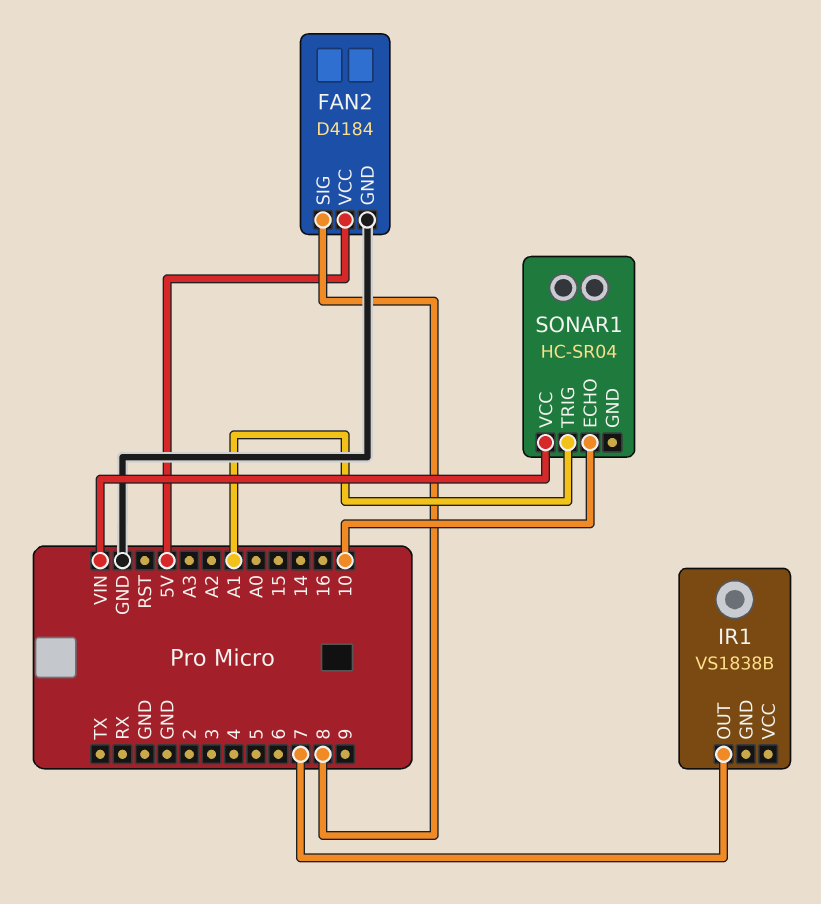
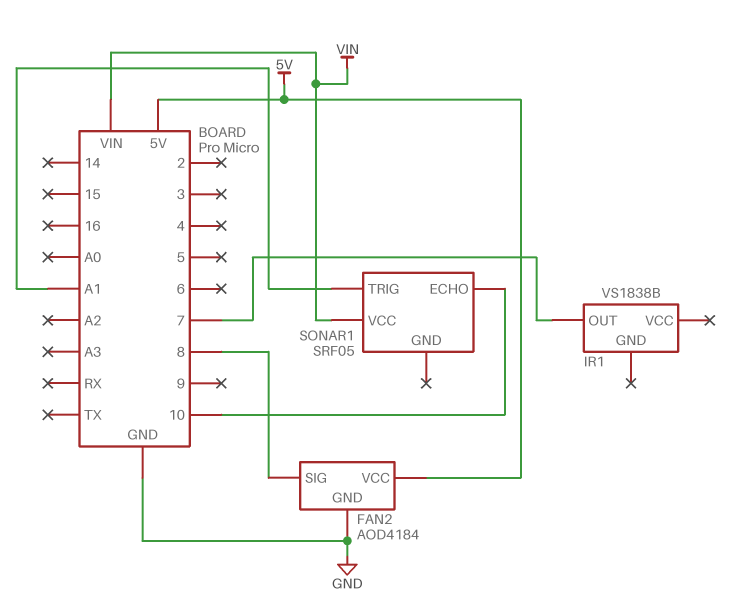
FAN2: D4184 -> AOD4184
SONAR1: HC-SR04 -> SRF05

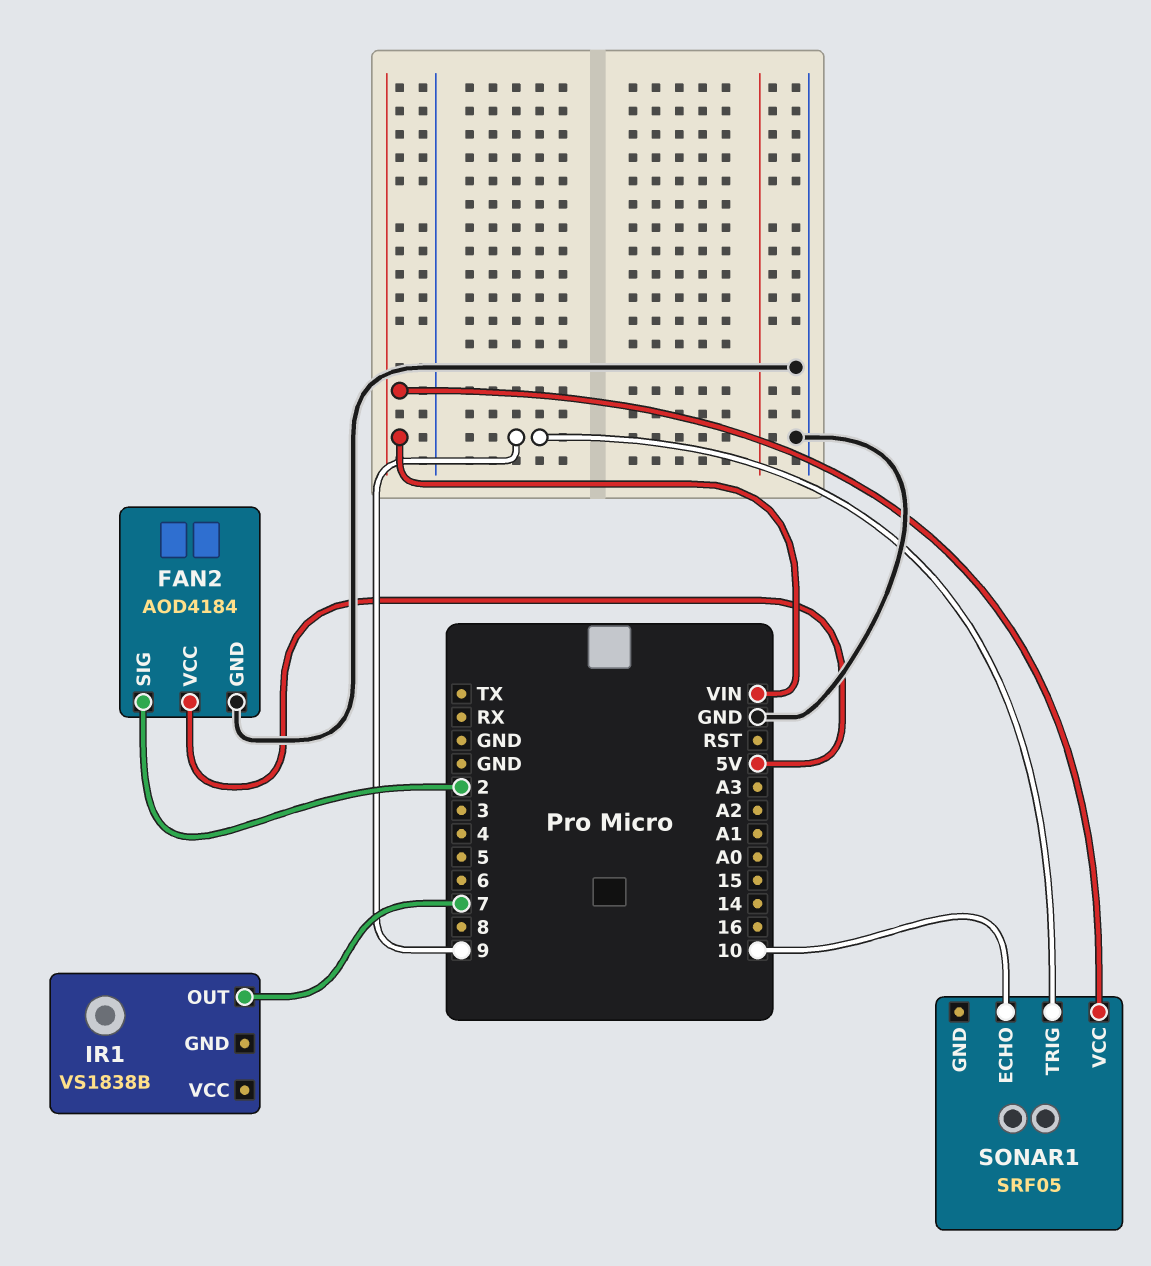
FAN2 pin SIG: 8 -> 2
SONAR1 pin TRIG: A1 -> 9

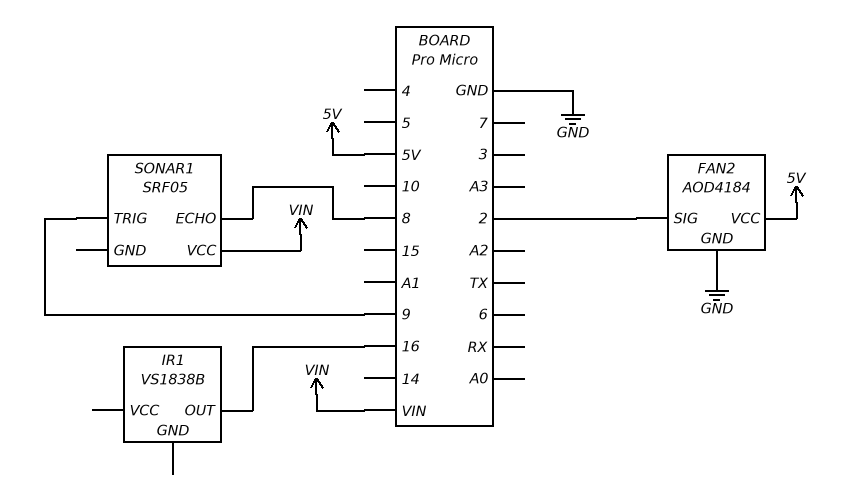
IR1 pin OUT: 7 -> 16
SONAR1 pin ECHO: 10 -> 8

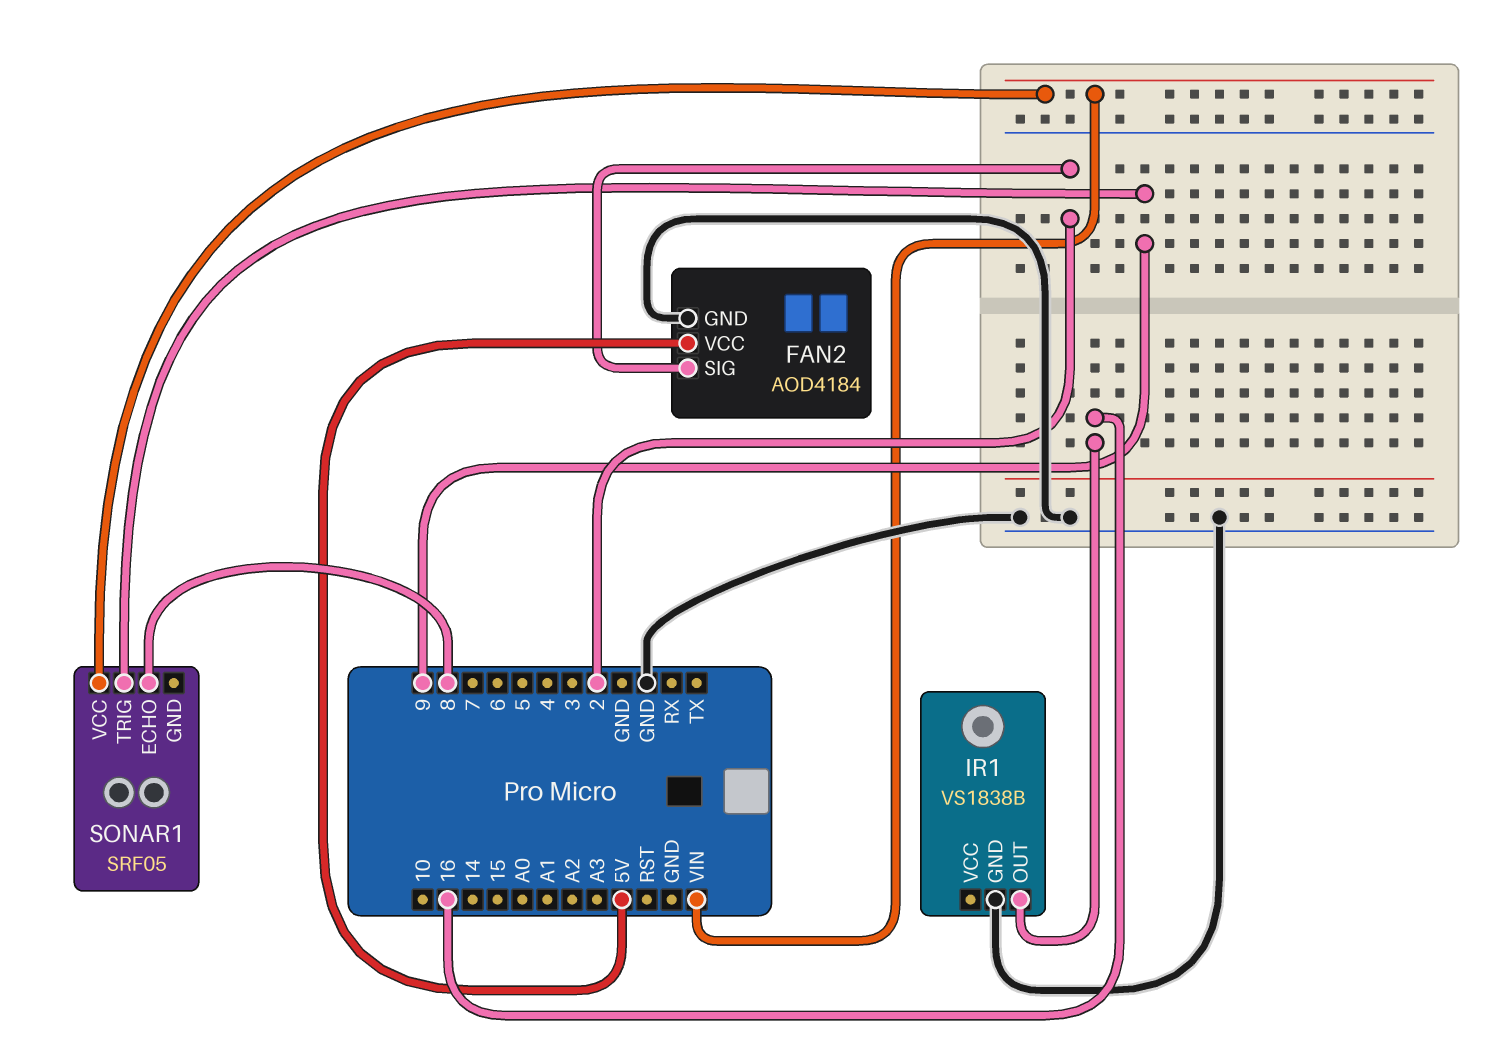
IR1 pin GND: none -> GND

